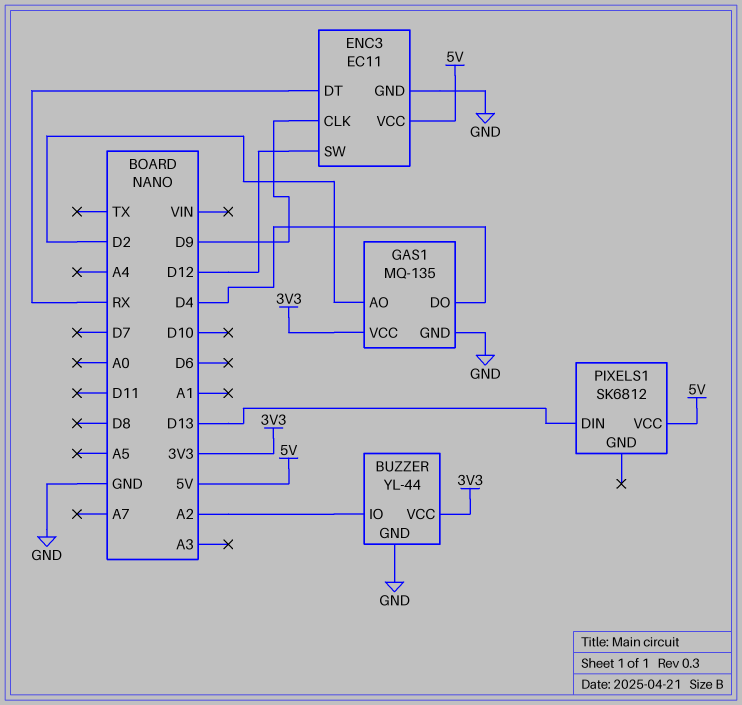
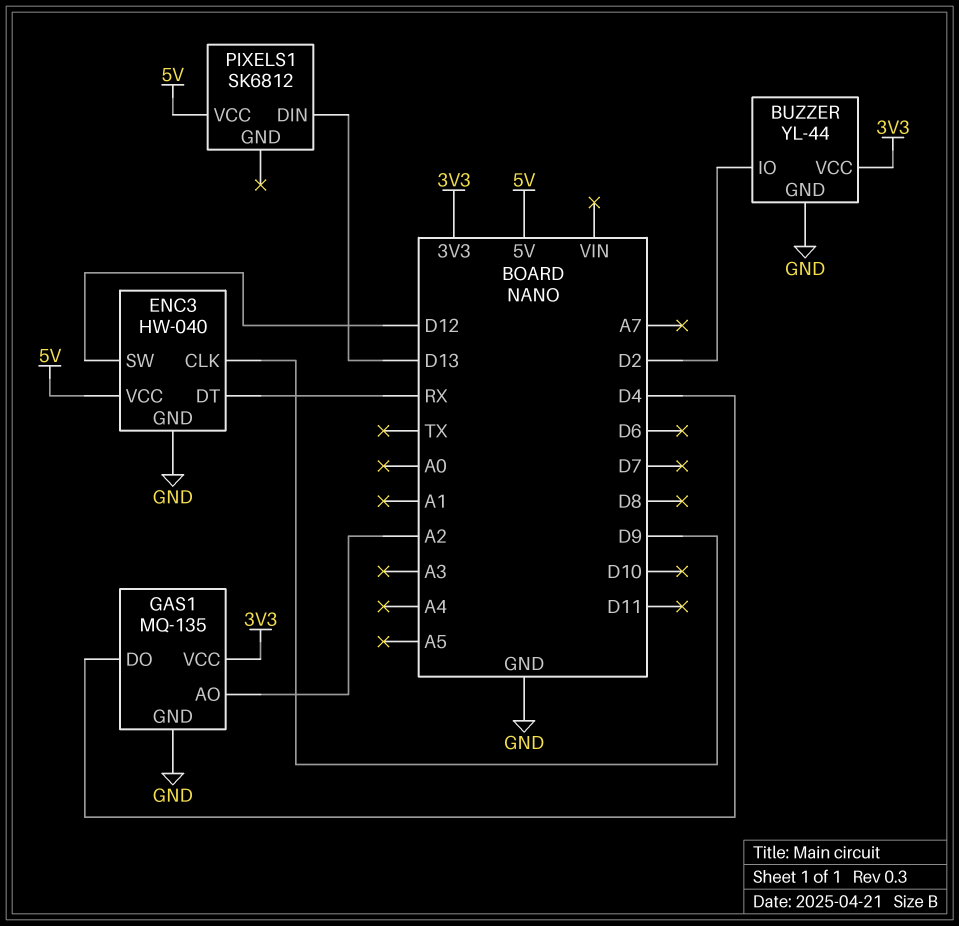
BUZZER pin IO: A2 -> D2
ENC3: EC11 -> HW-040
GAS1 pin AO: D2 -> A2

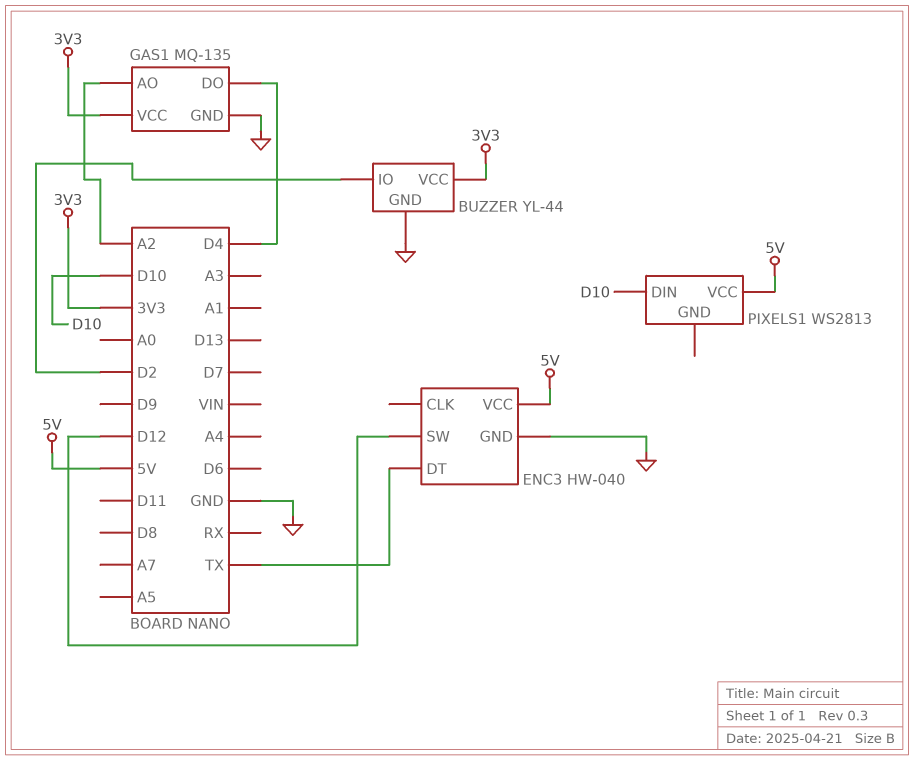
ENC3 pin CLK: D9 -> none
ENC3 pin DT: RX -> TX
PIXELS1: SK6812 -> WS2813
PIXELS1 pin DIN: D13 -> D10

